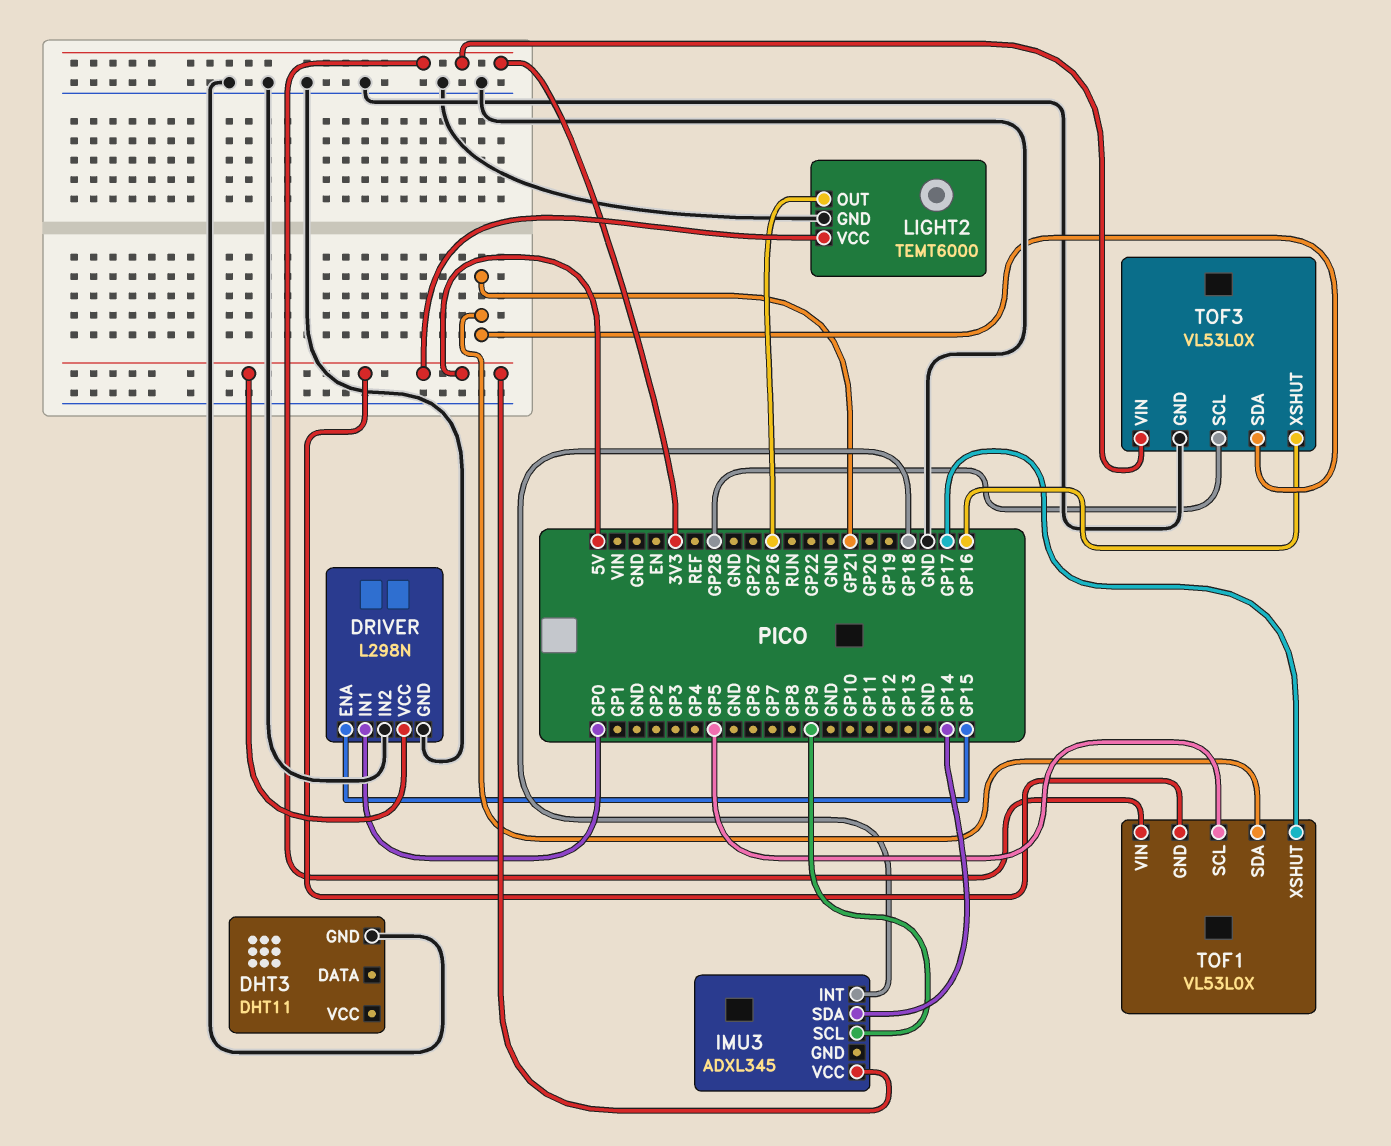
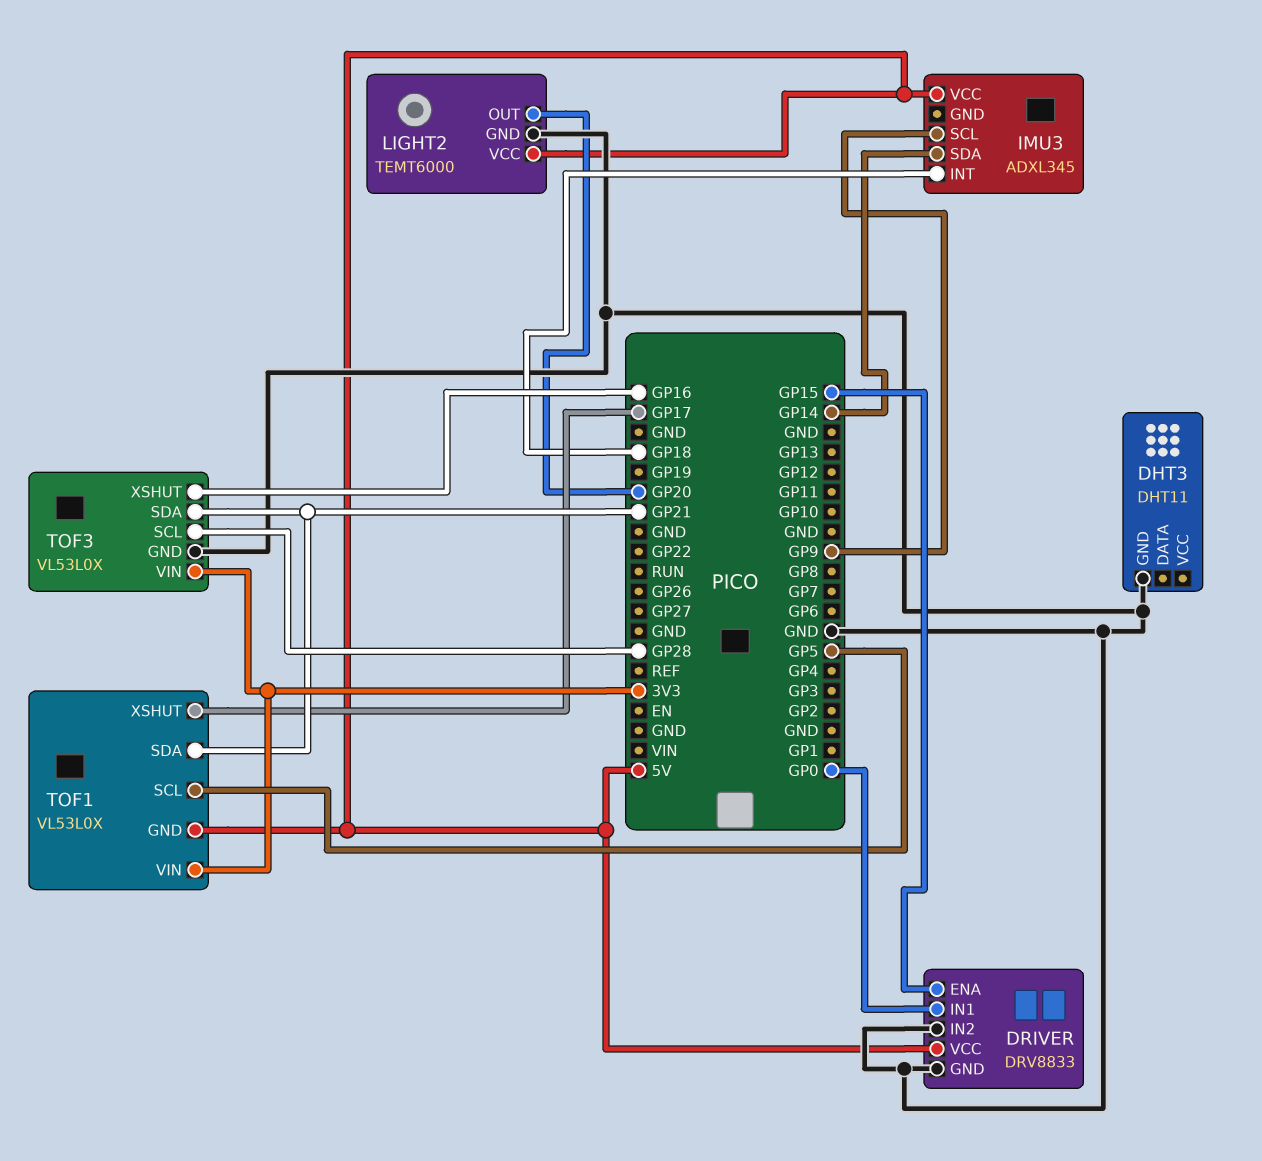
DRIVER: L298N -> DRV8833
LIGHT2 pin OUT: GP26 -> GP20

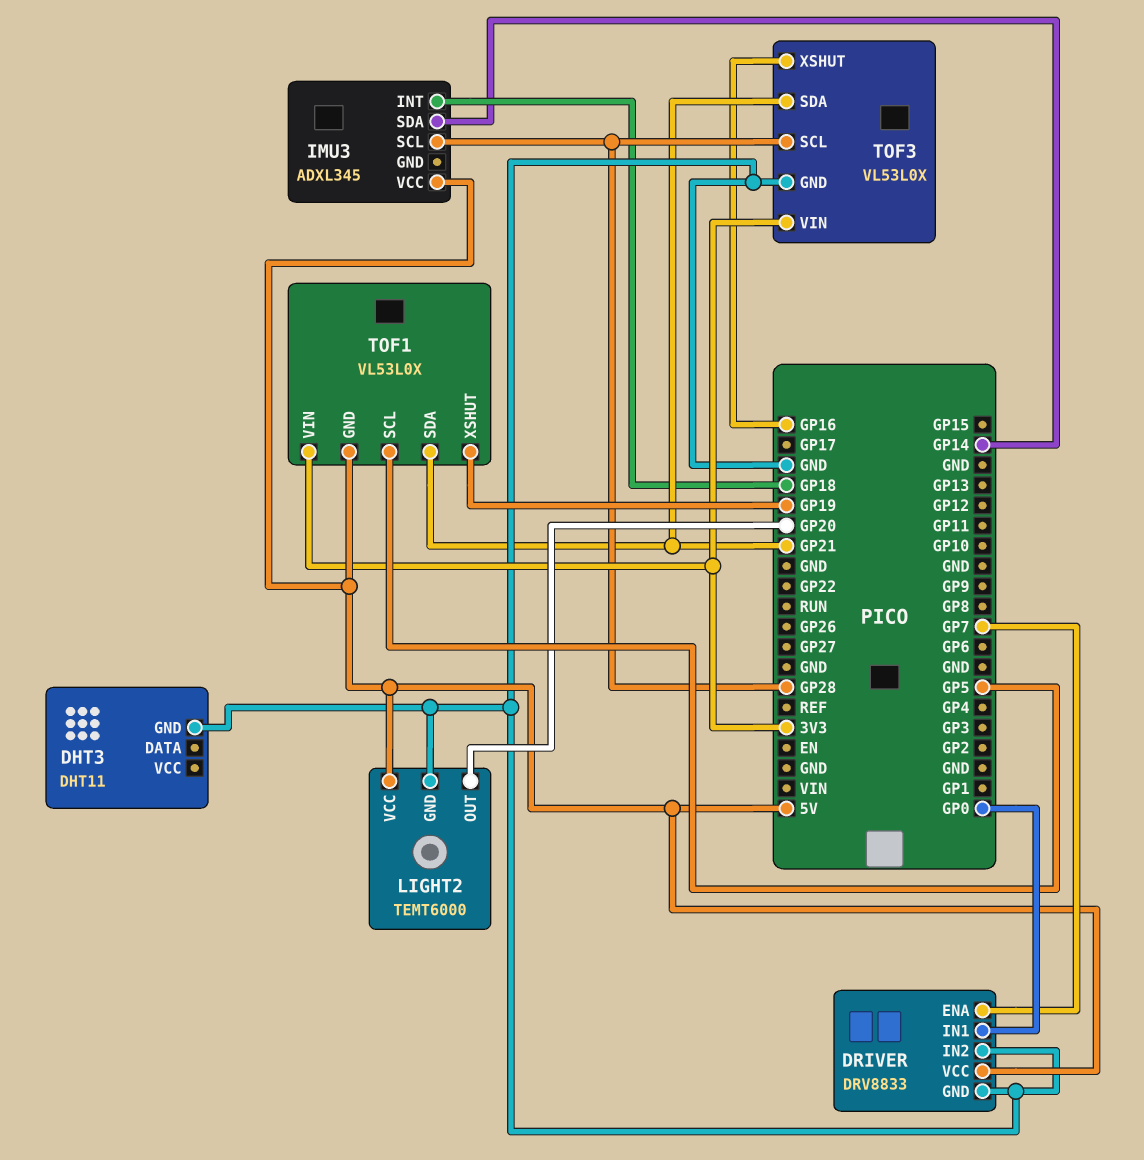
DRIVER pin ENA: GP15 -> GP7
IMU3 pin SCL: GP9 -> GP28
TOF1 pin XSHUT: GP17 -> GP19

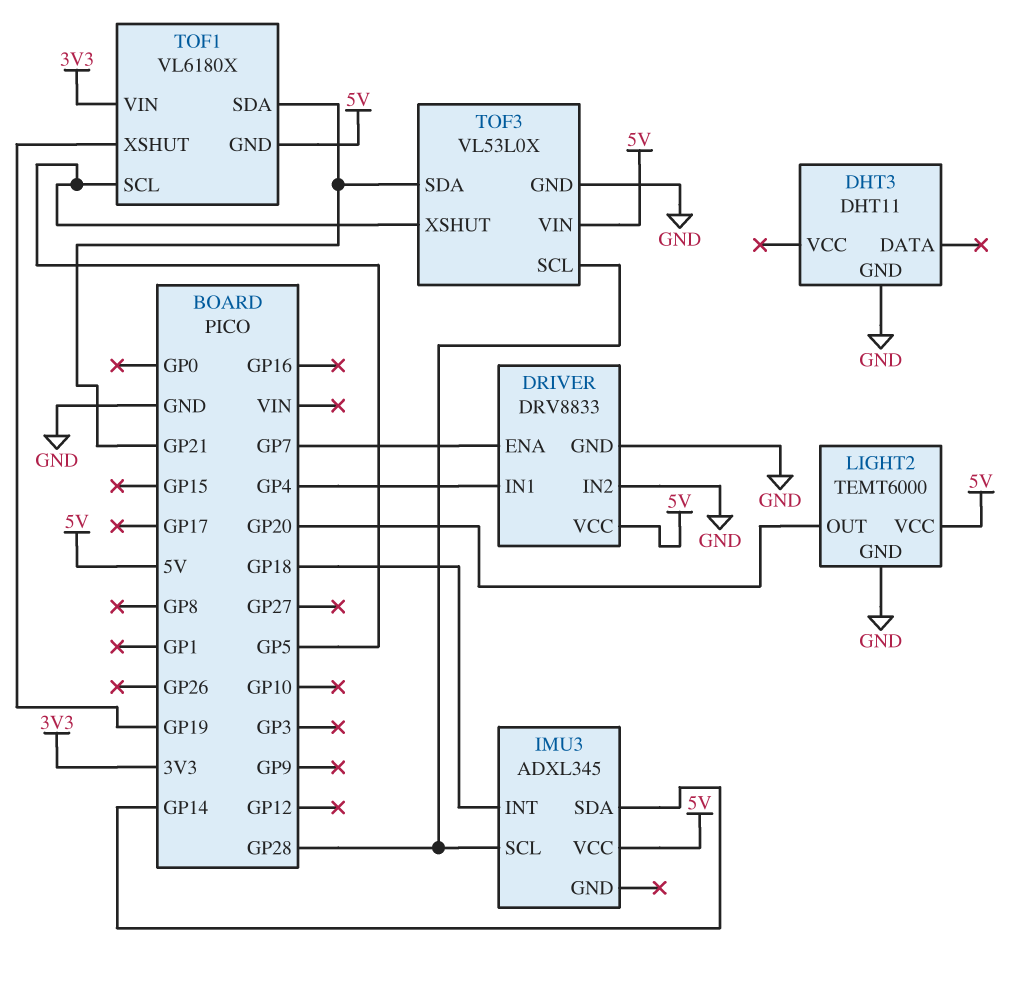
DRIVER pin IN1: GP0 -> GP4
TOF1: VL53L0X -> VL6180X
TOF3 pin VIN: 3V3 -> 5V
TOF3 pin XSHUT: GP16 -> GP5

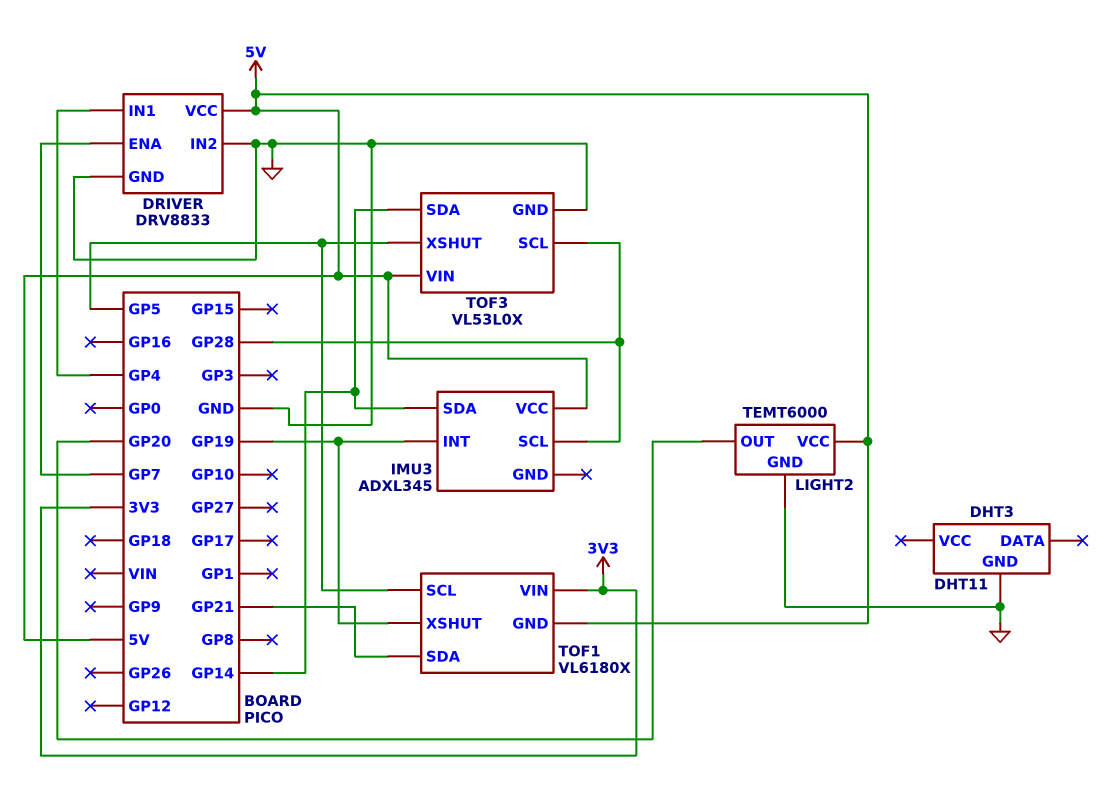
IMU3 pin INT: GP18 -> GP19
TOF3 pin SDA: GP21 -> GP14

